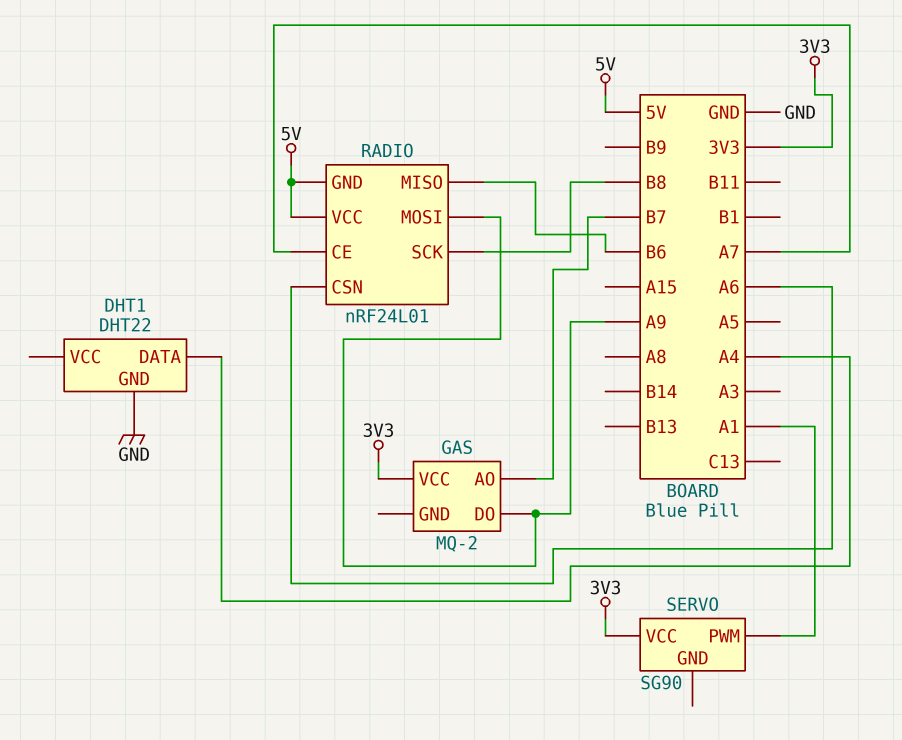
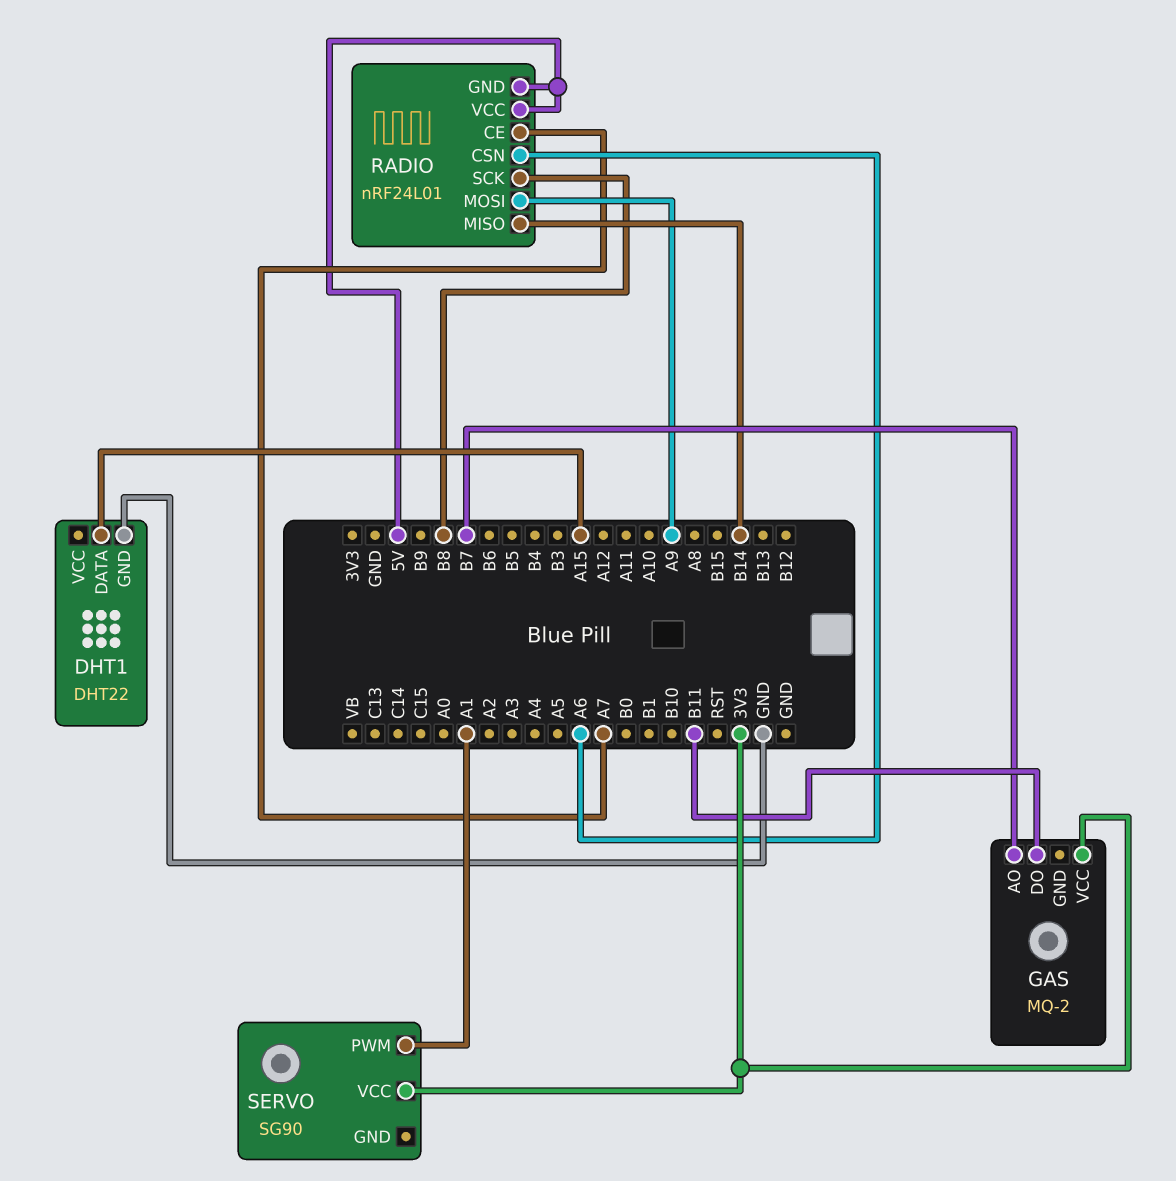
DHT1 pin DATA: A4 -> A15
GAS pin DO: A9 -> B11
RADIO pin MISO: B6 -> B14

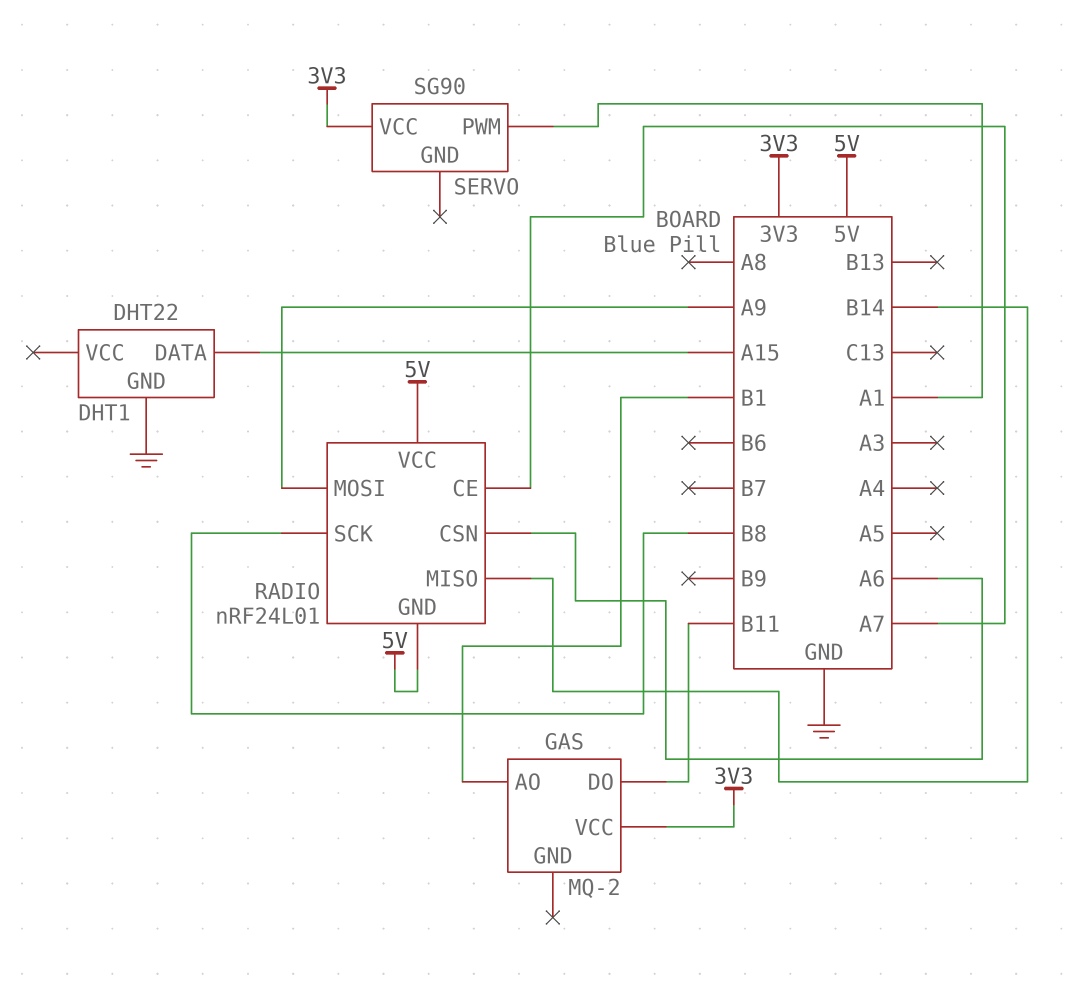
GAS pin AO: B7 -> B1

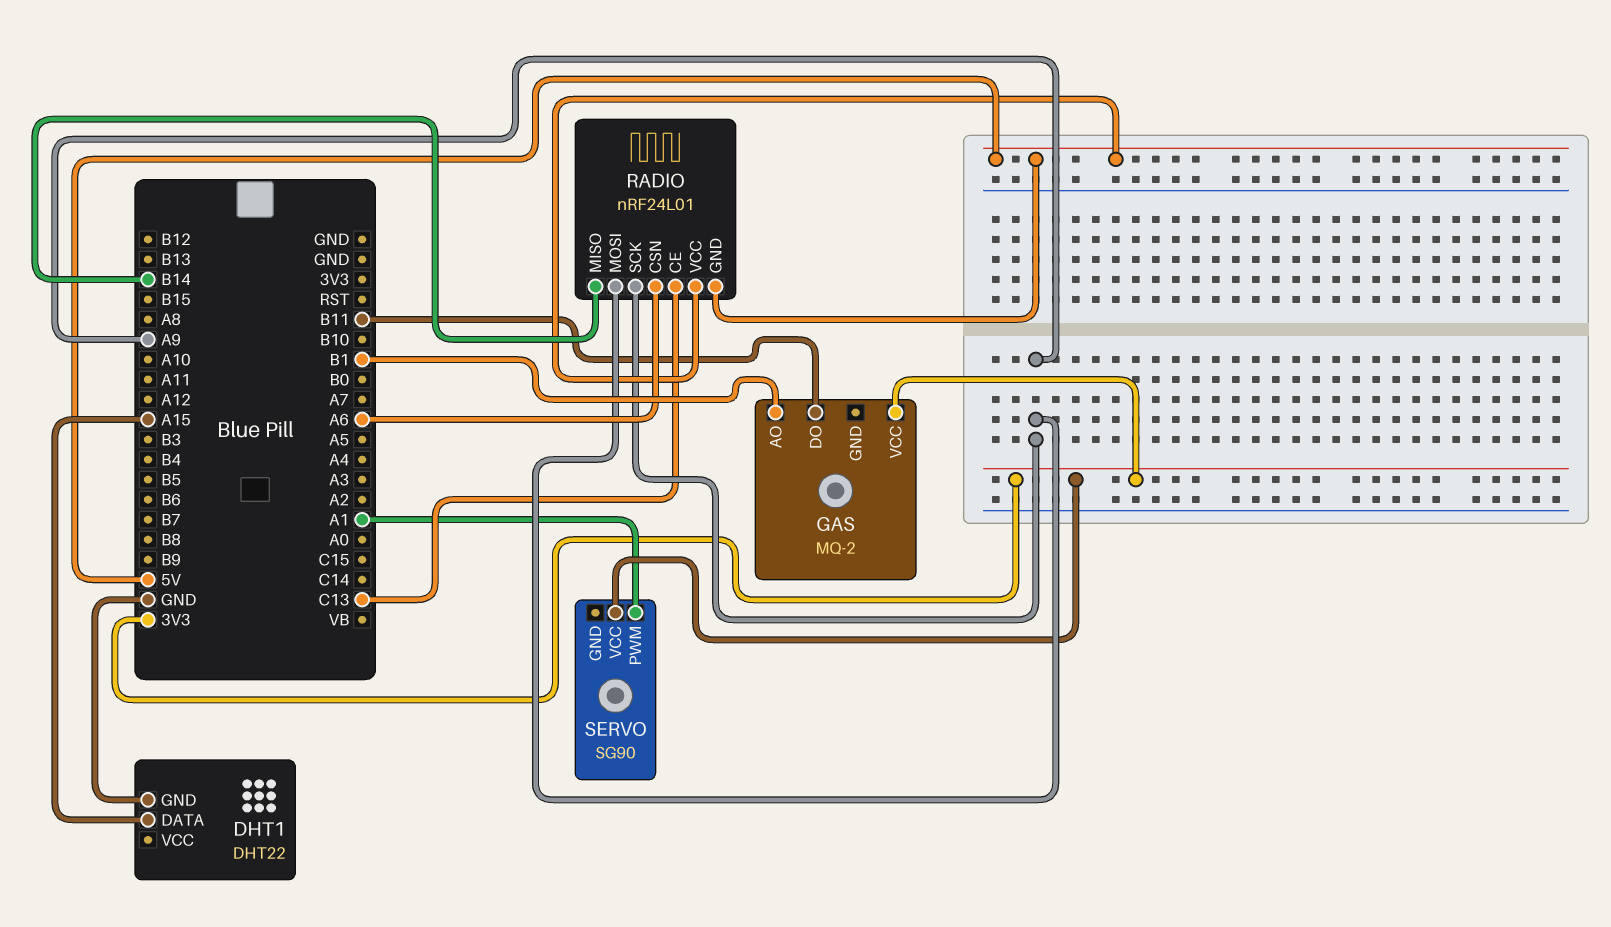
RADIO pin CE: A7 -> C13
RADIO pin SCK: B8 -> A9

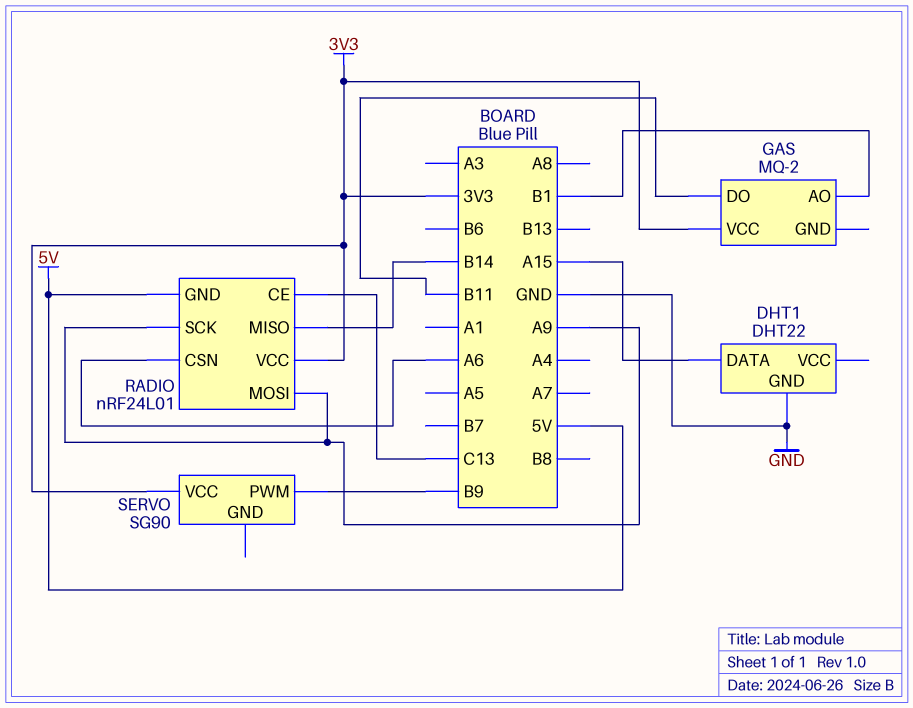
RADIO pin VCC: 5V -> 3V3
SERVO pin PWM: A1 -> B9

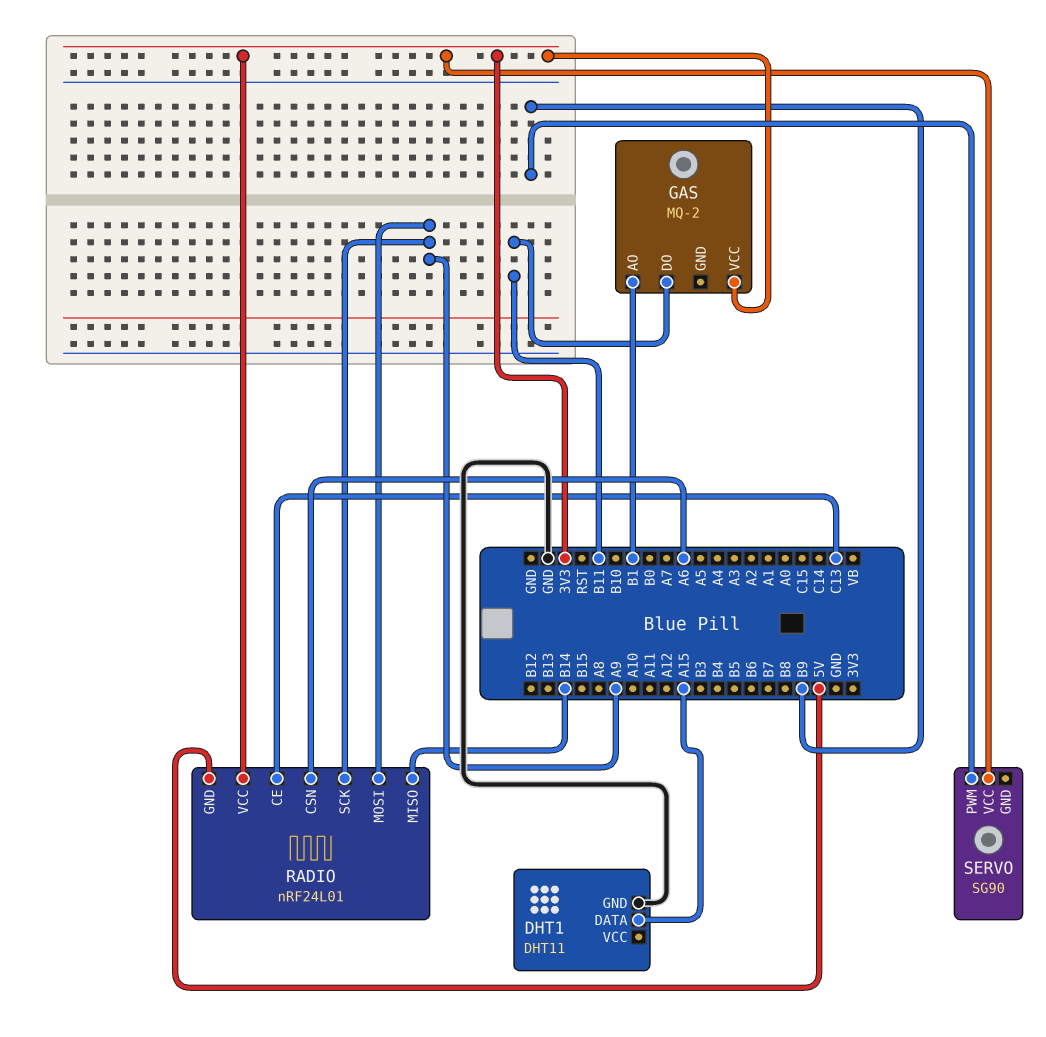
DHT1: DHT22 -> DHT11

